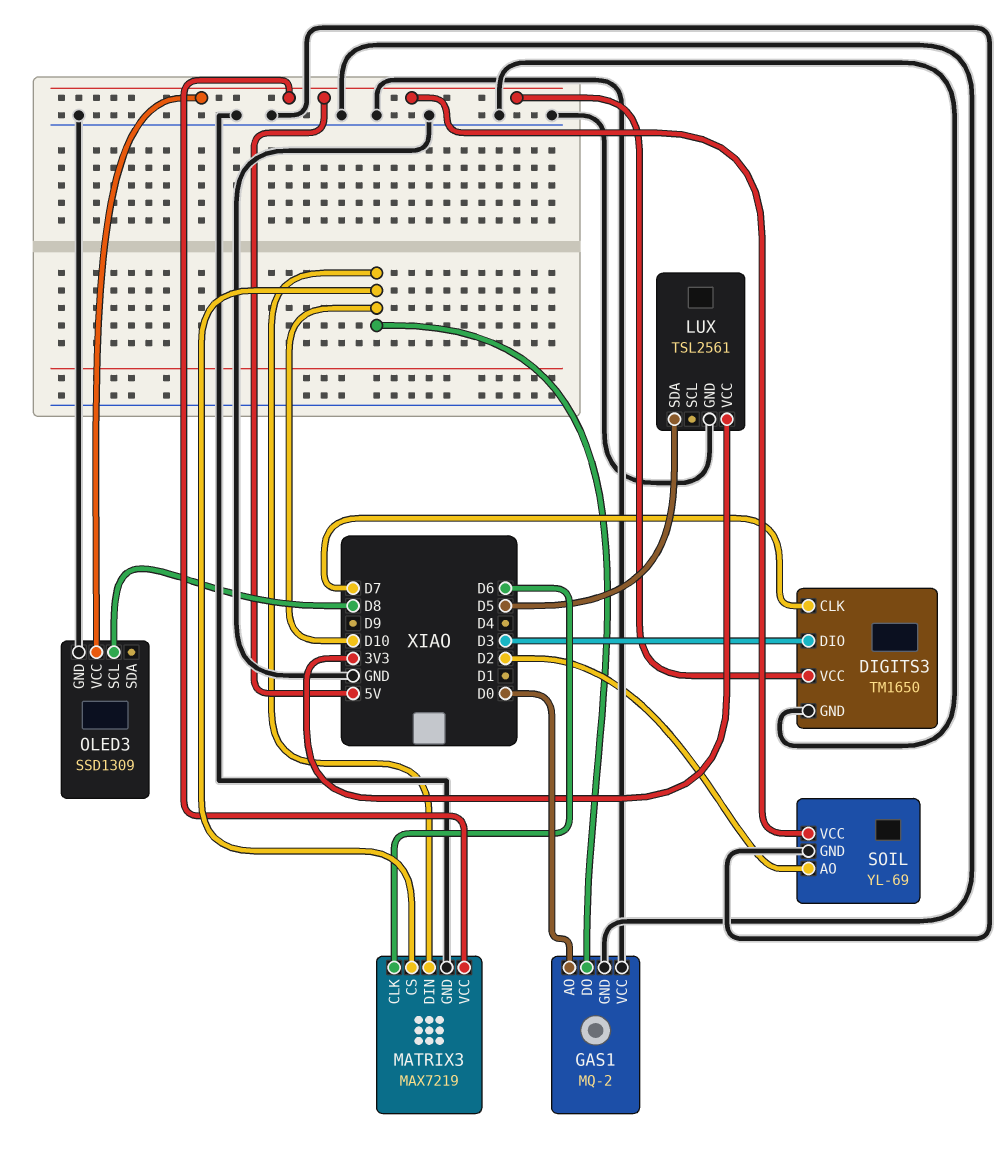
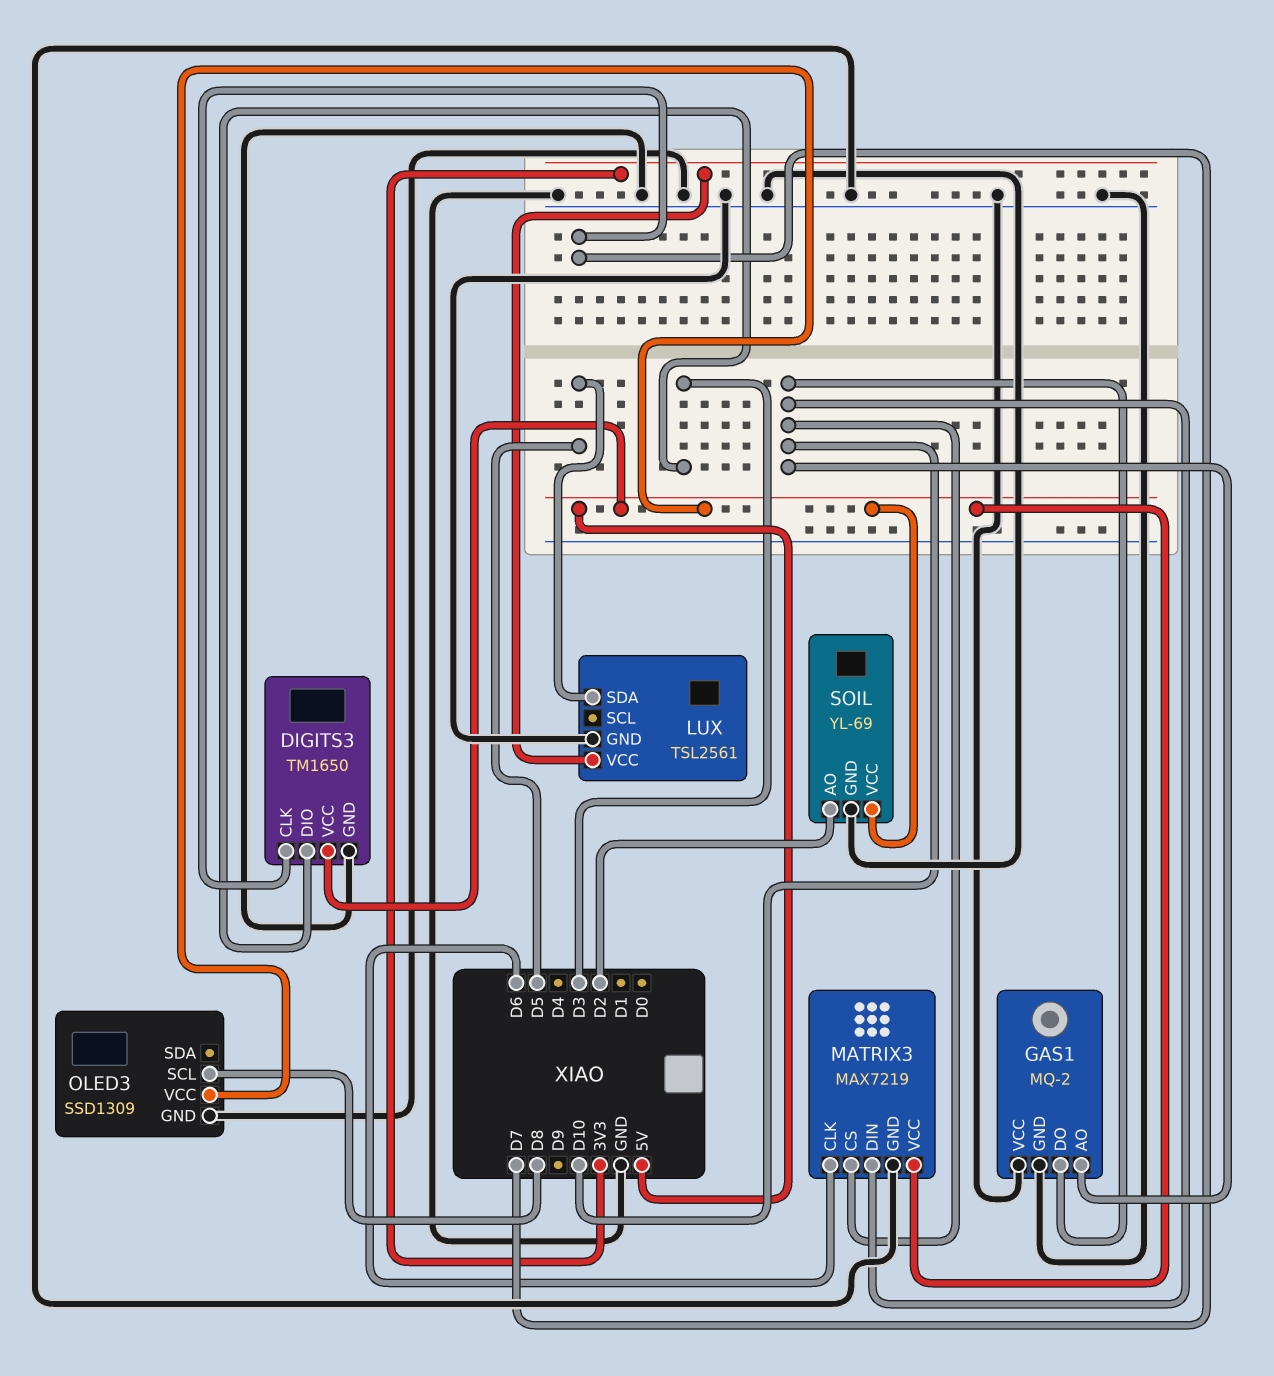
GAS1 pin AO: D0 -> D10

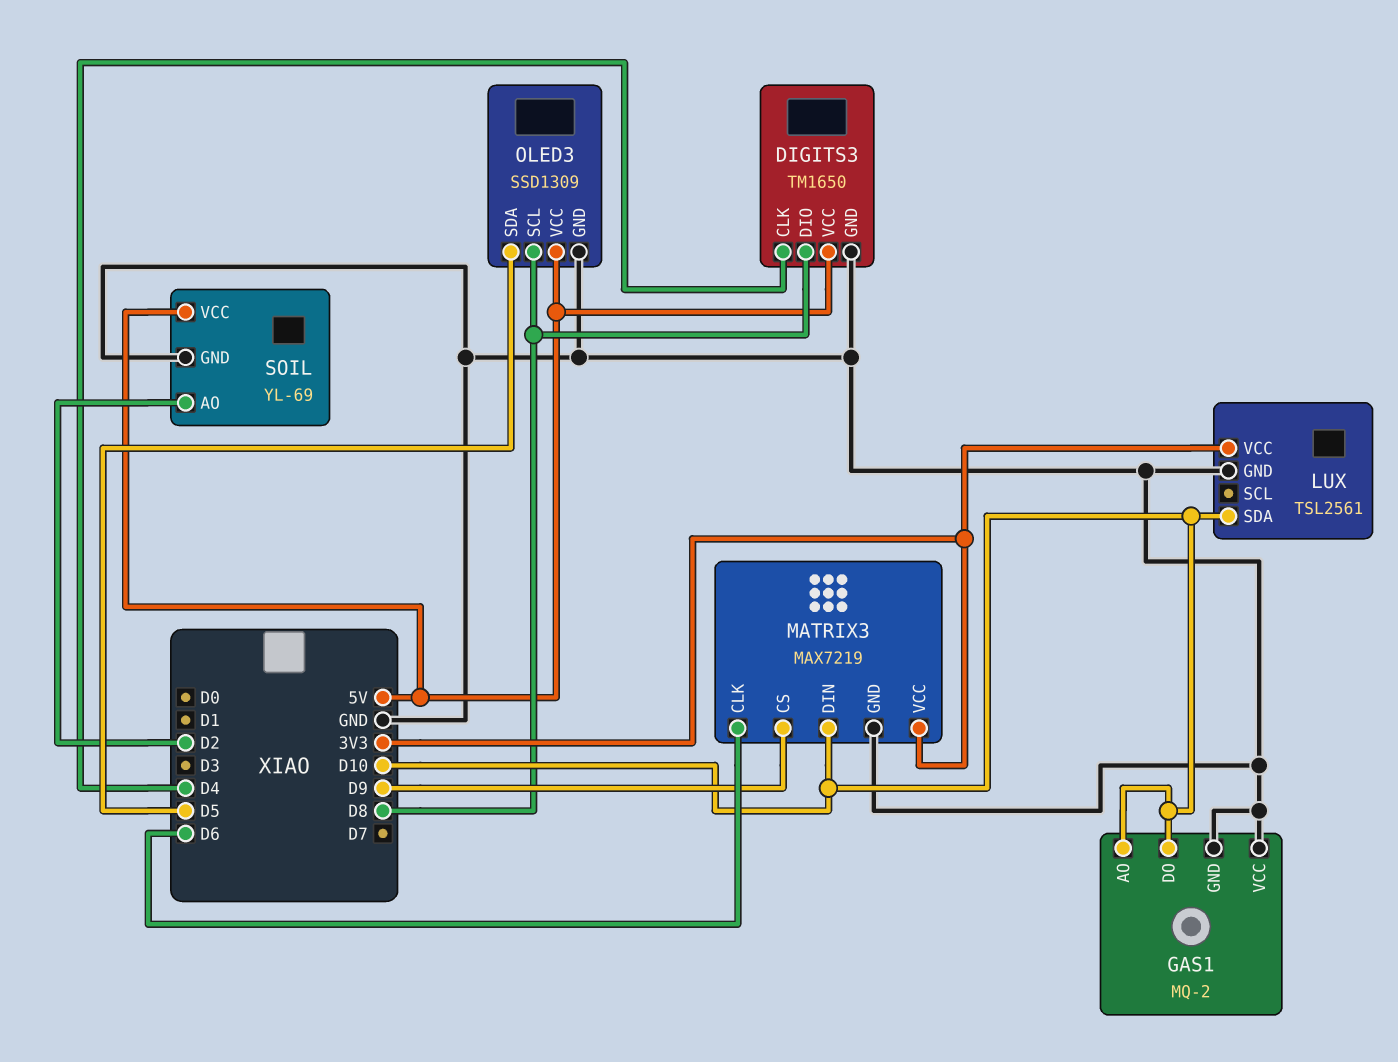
DIGITS3 pin CLK: D7 -> D4
DIGITS3 pin DIO: D3 -> D8
LUX pin SDA: D5 -> D10
MATRIX3 pin CS: D10 -> D9
MATRIX3 pin VCC: 5V -> 3V3
OLED3 pin SDA: none -> D5

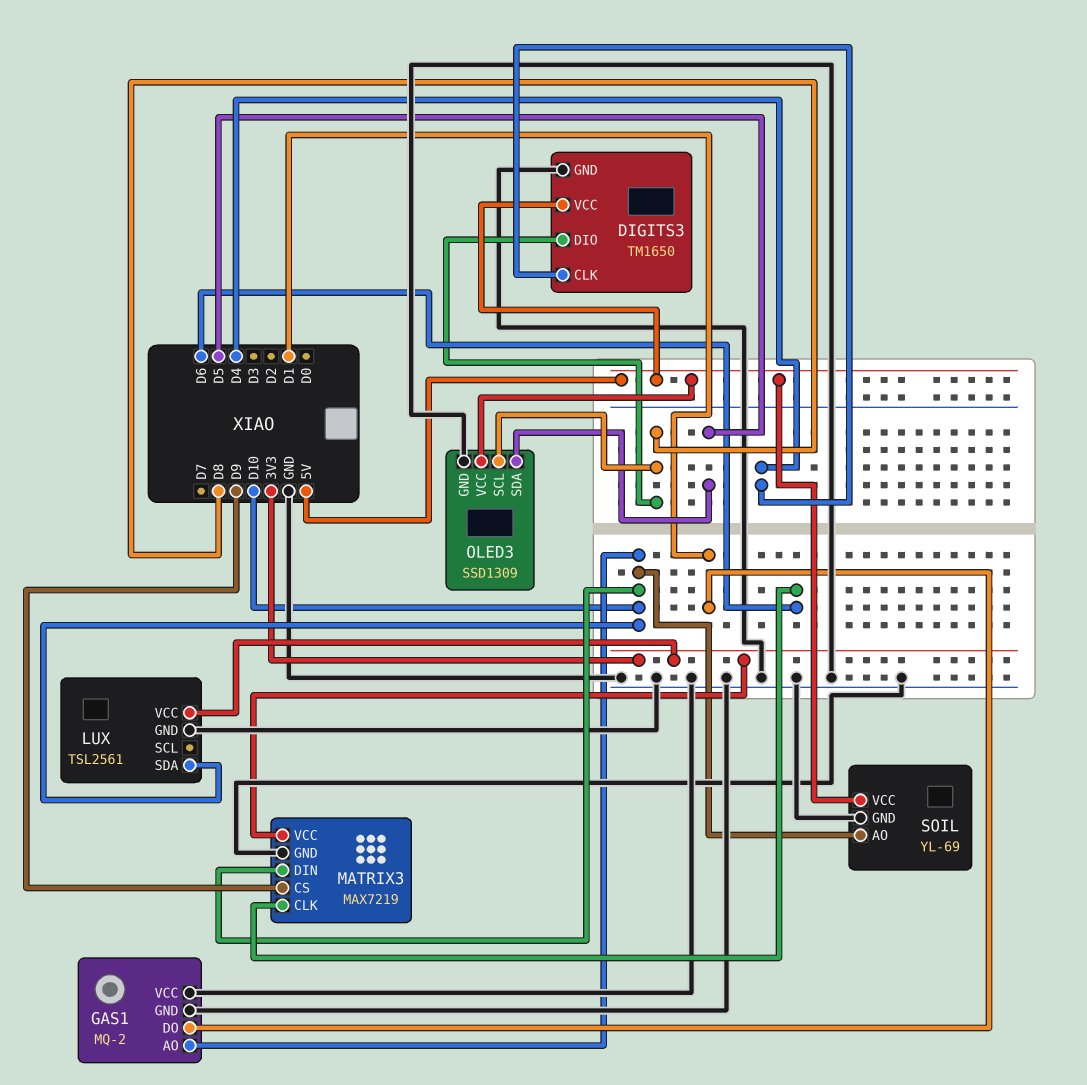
GAS1 pin DO: D10 -> D1
SOIL pin AO: D2 -> D10

